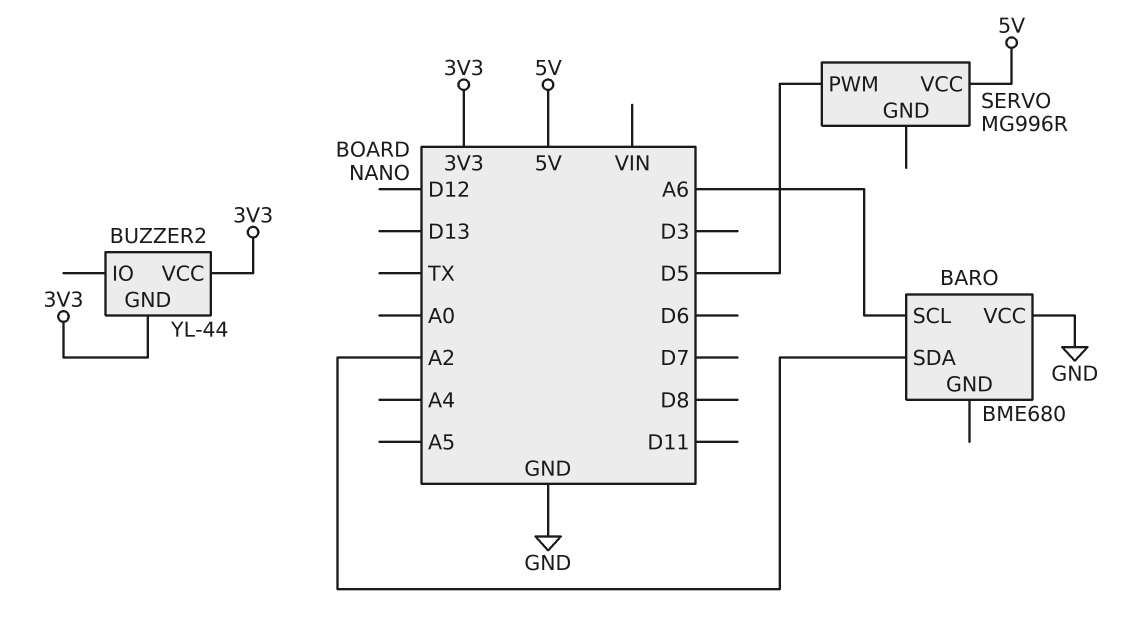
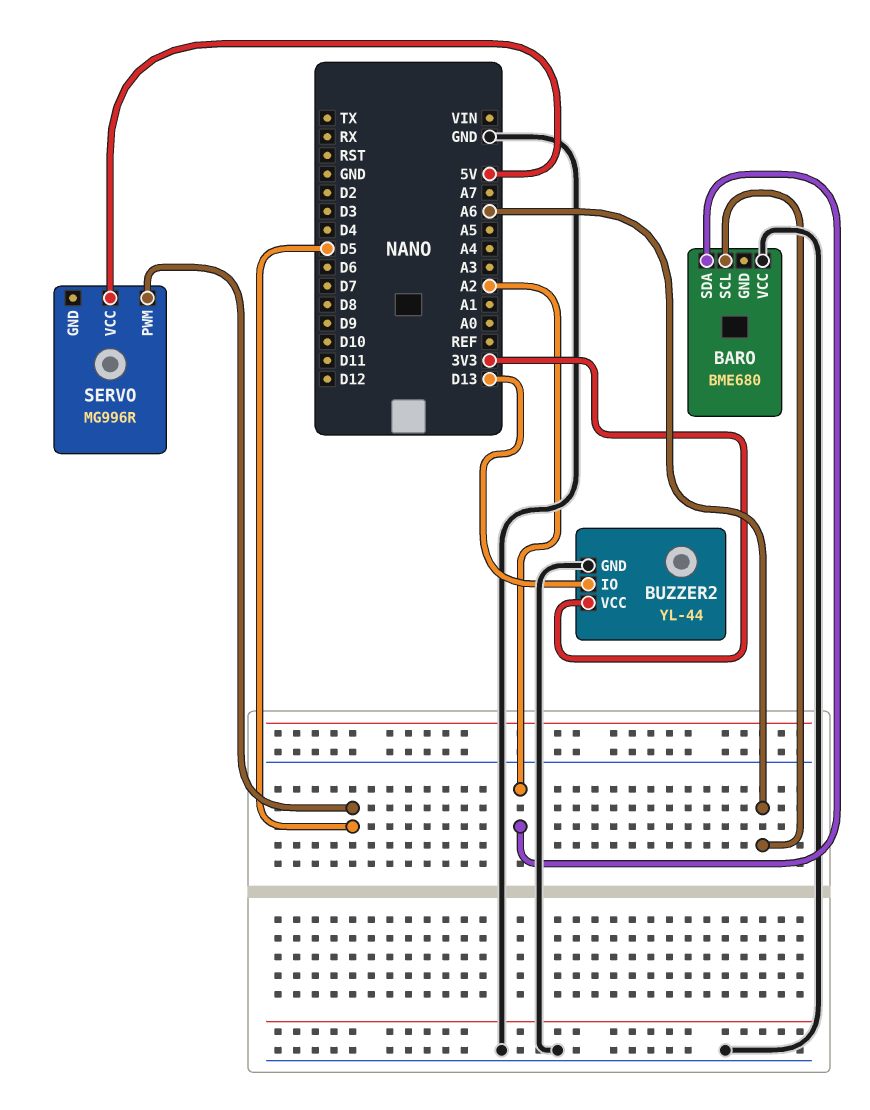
BUZZER2 pin GND: 3V3 -> GND
BUZZER2 pin IO: none -> D13

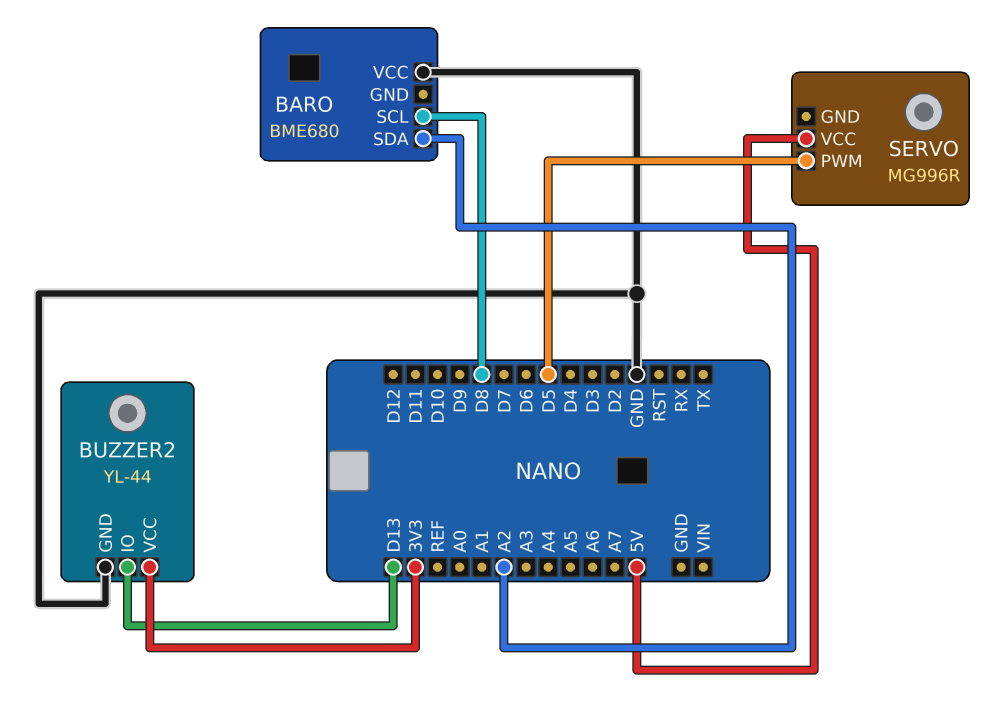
BARO pin SCL: A6 -> D8

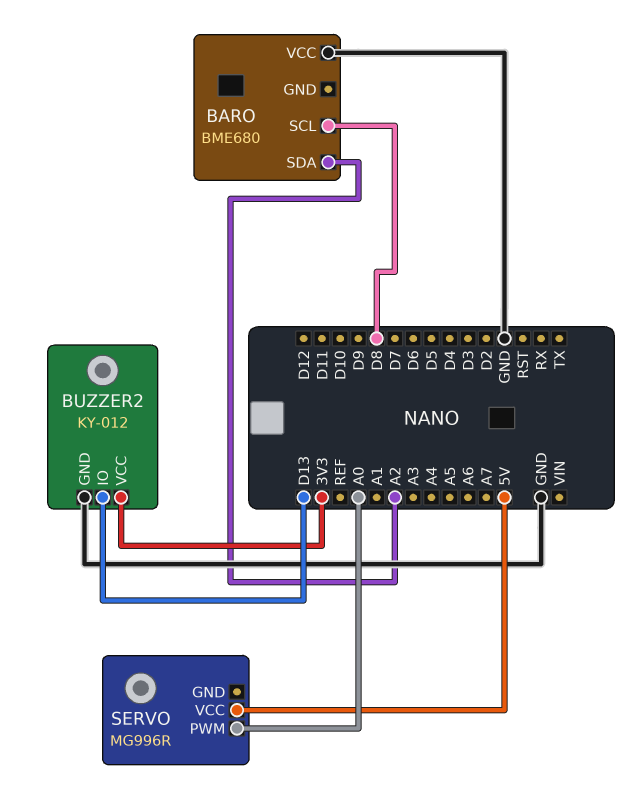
BUZZER2: YL-44 -> KY-012
SERVO pin PWM: D5 -> A0

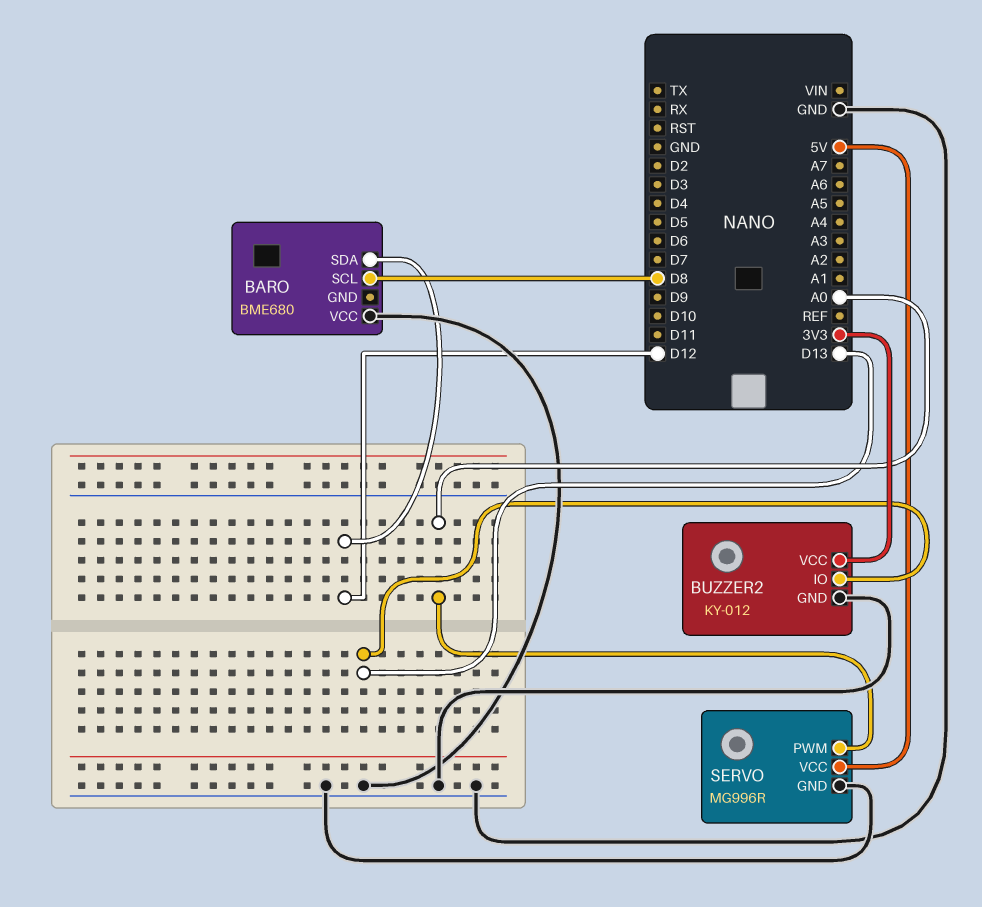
BARO pin SDA: A2 -> D12
SERVO pin GND: none -> GND

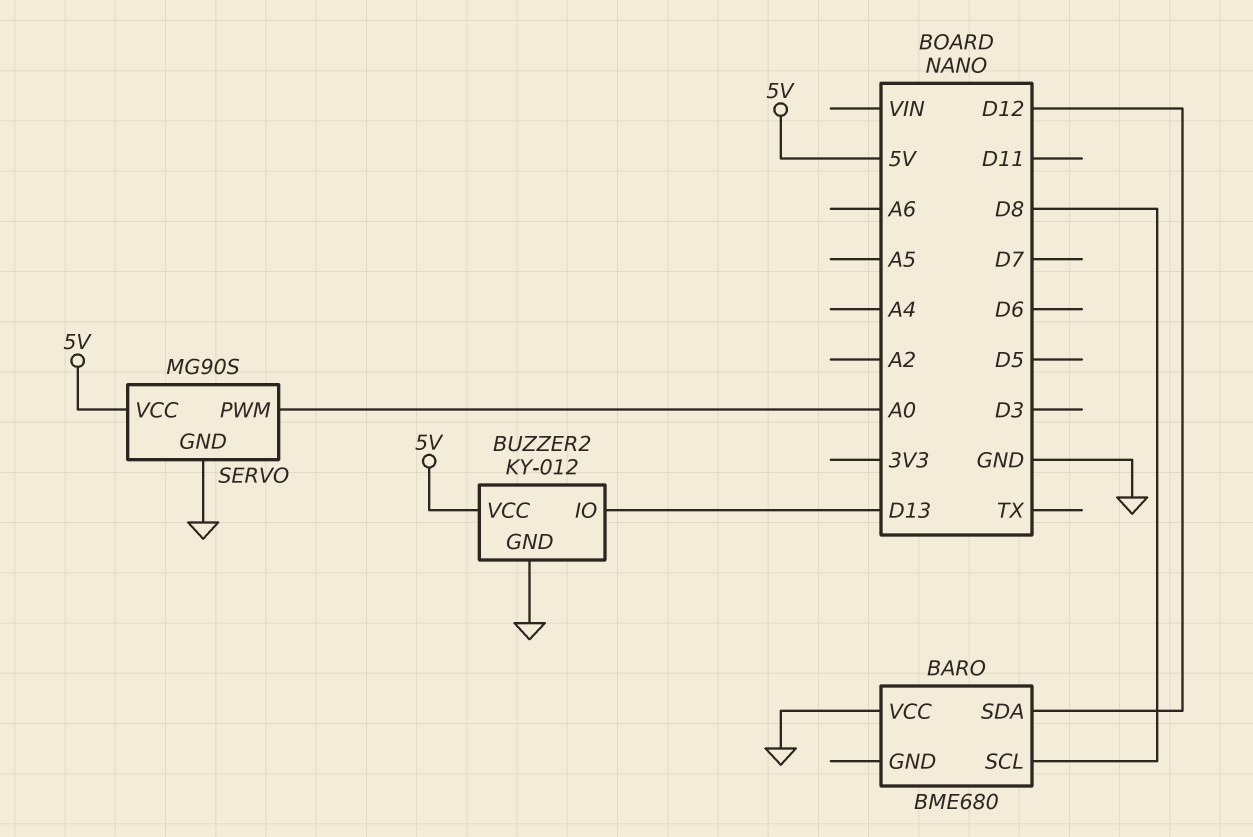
BUZZER2 pin VCC: 3V3 -> 5V
SERVO: MG996R -> MG90S

